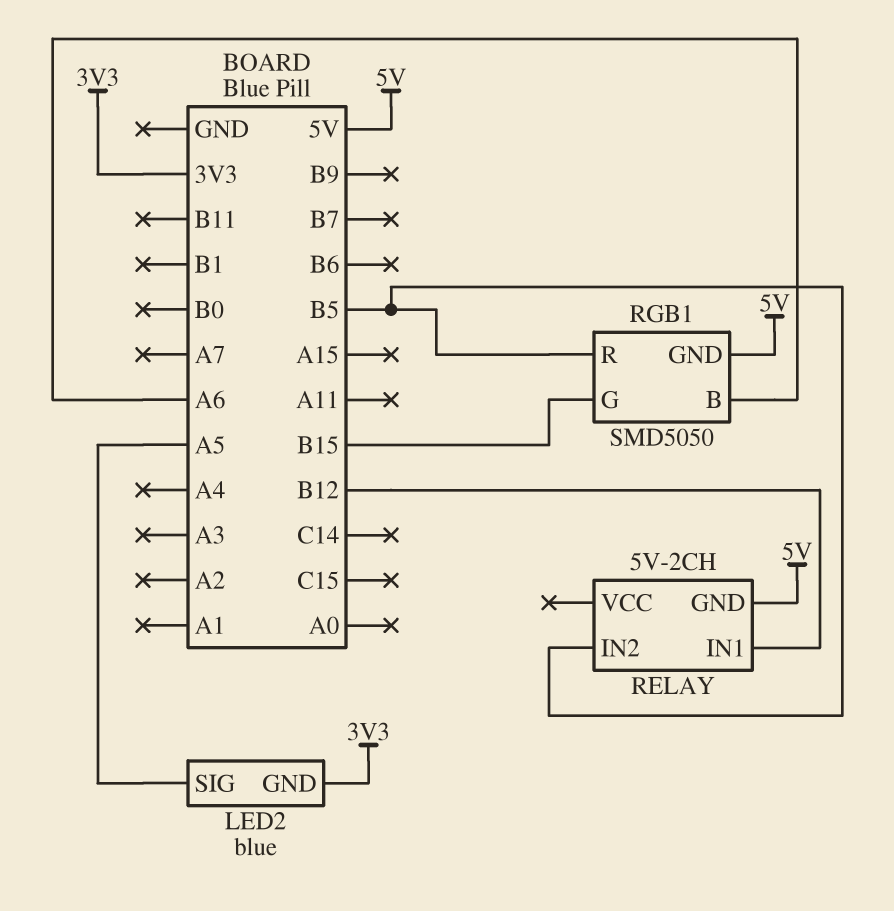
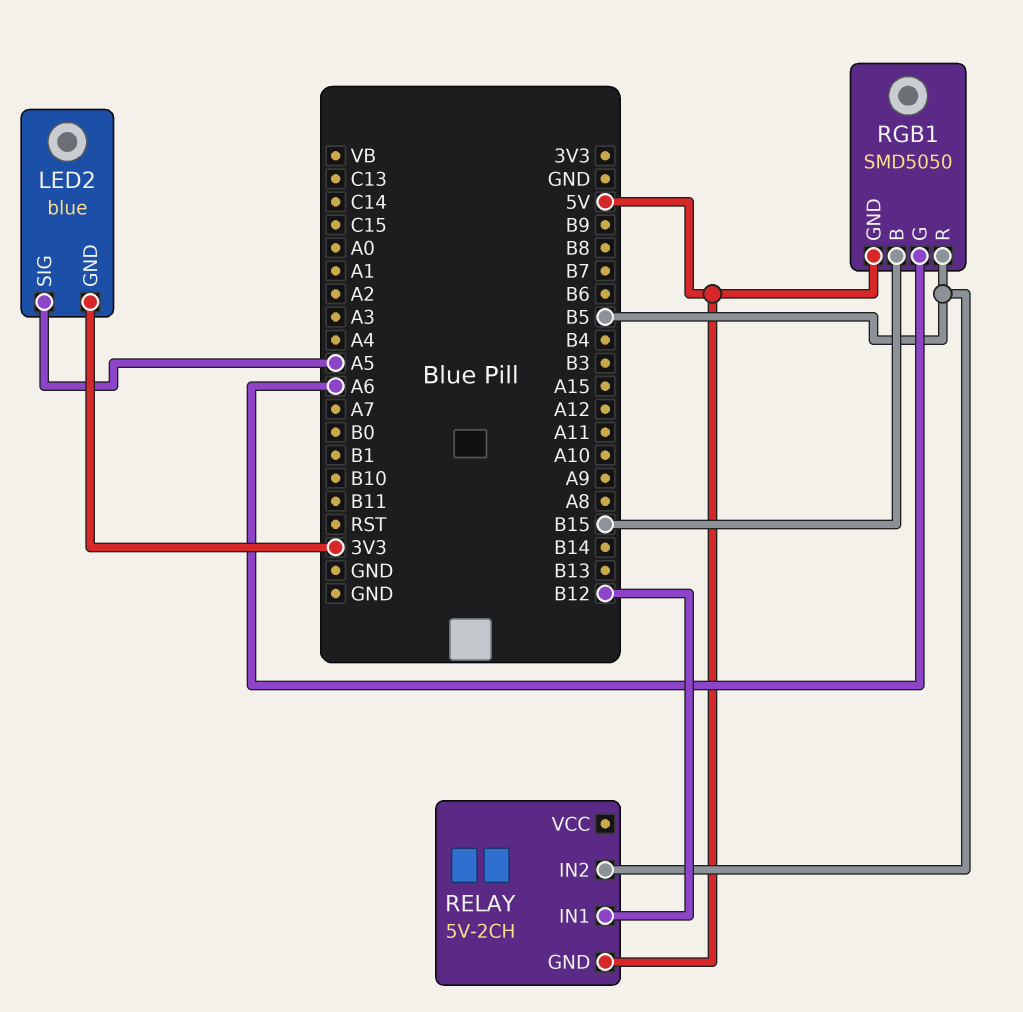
RGB1 pin B: A6 -> B15
RGB1 pin G: B15 -> A6

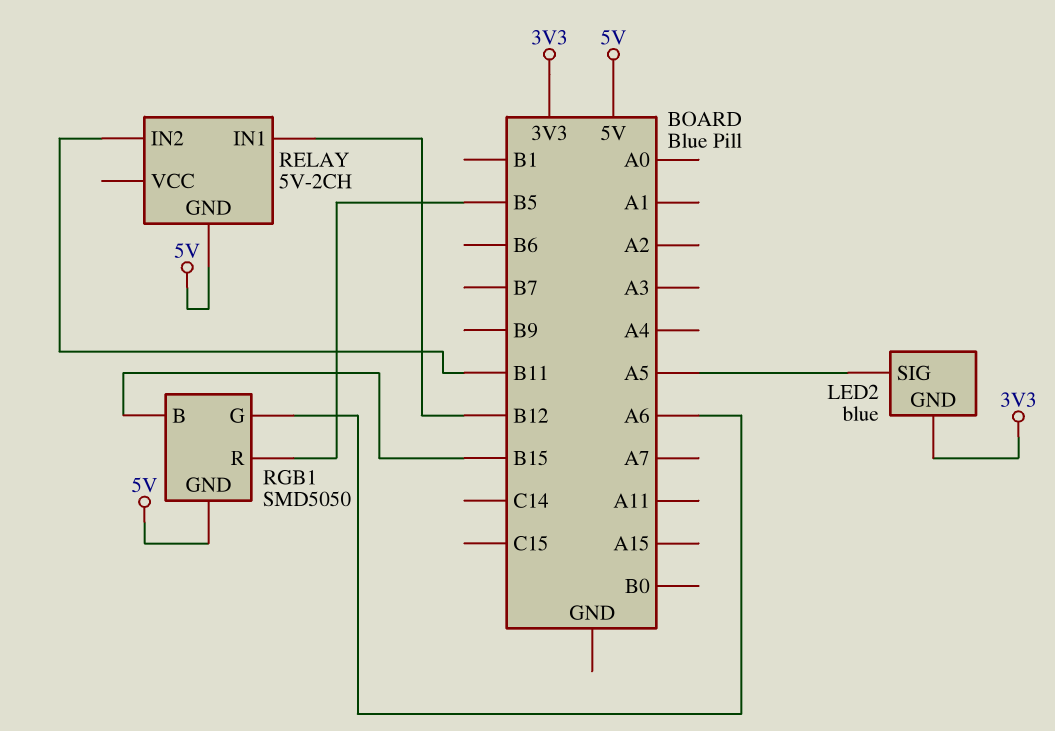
RELAY pin IN2: B5 -> B11

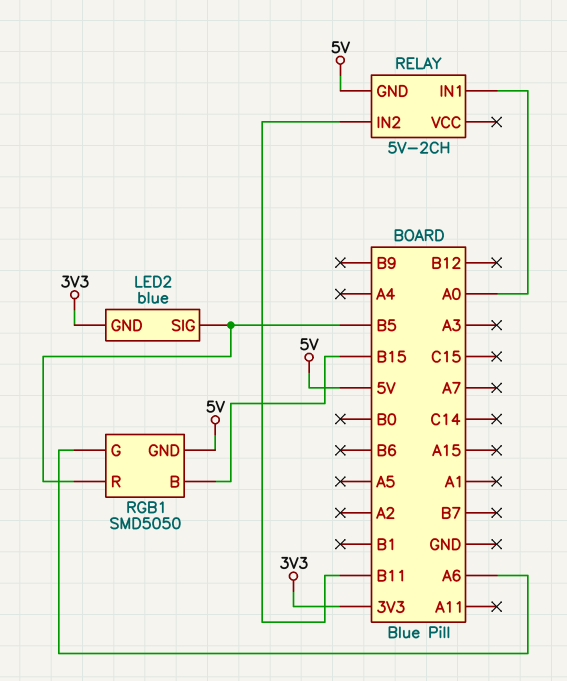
LED2 pin SIG: A5 -> B5
RELAY pin IN1: B12 -> A0

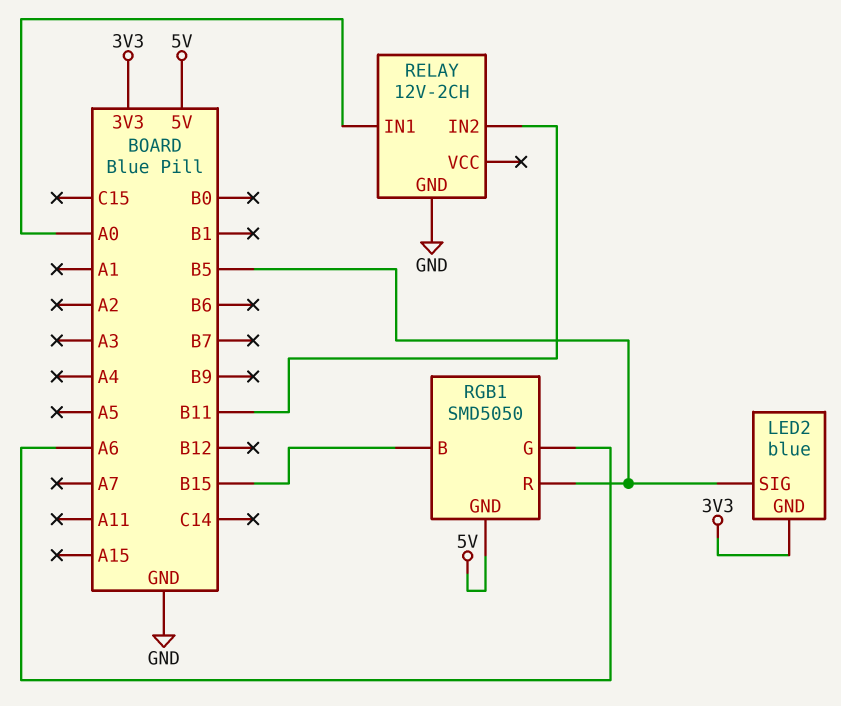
RELAY: 5V-2CH -> 12V-2CH
RELAY pin GND: 5V -> GND

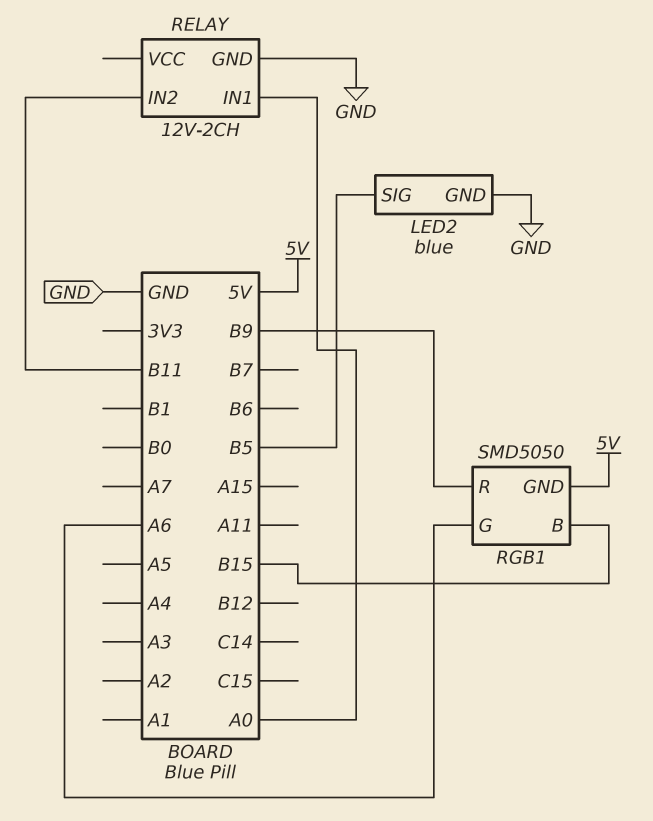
LED2 pin GND: 3V3 -> GND
RGB1 pin R: B5 -> B9

